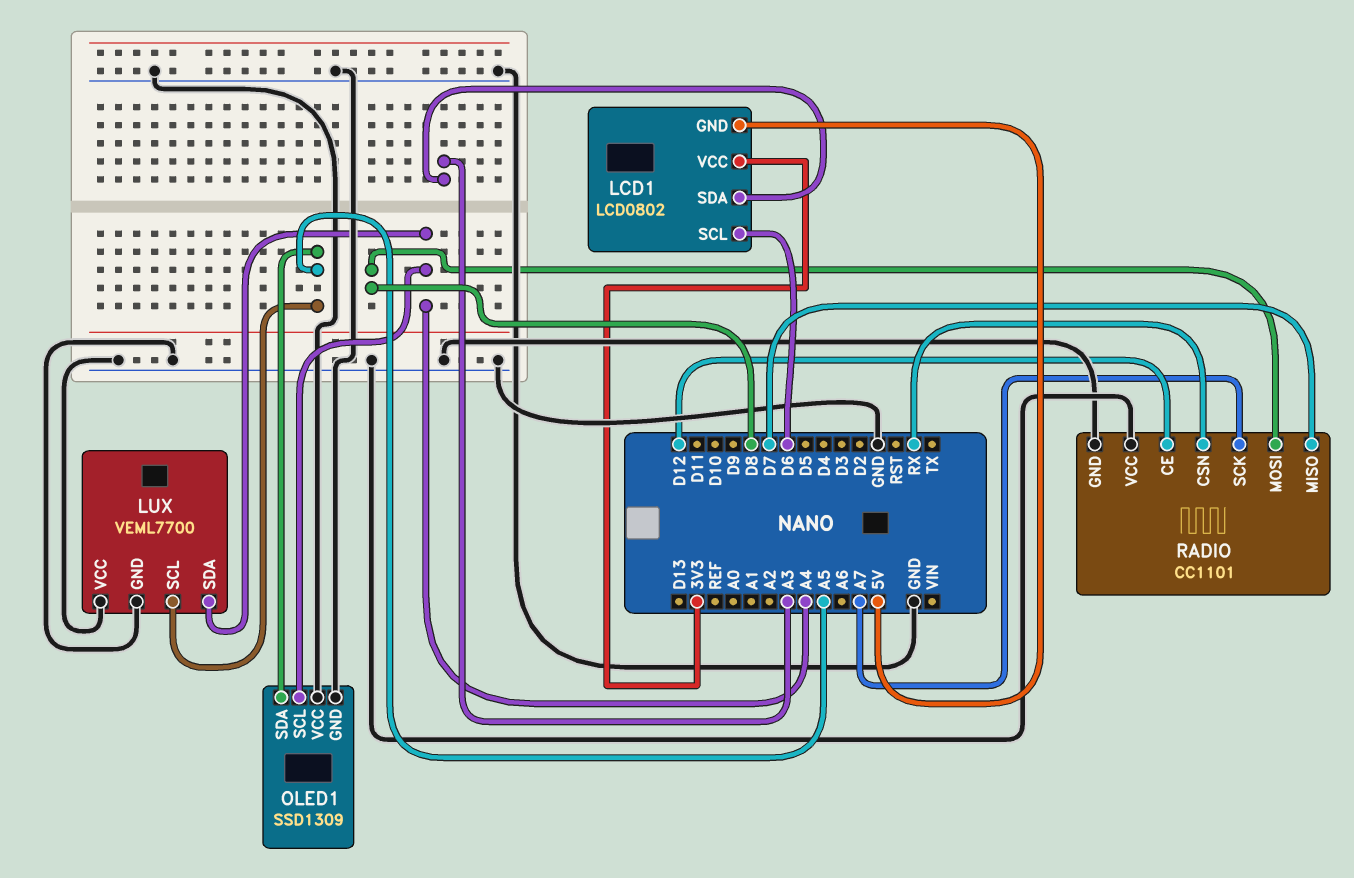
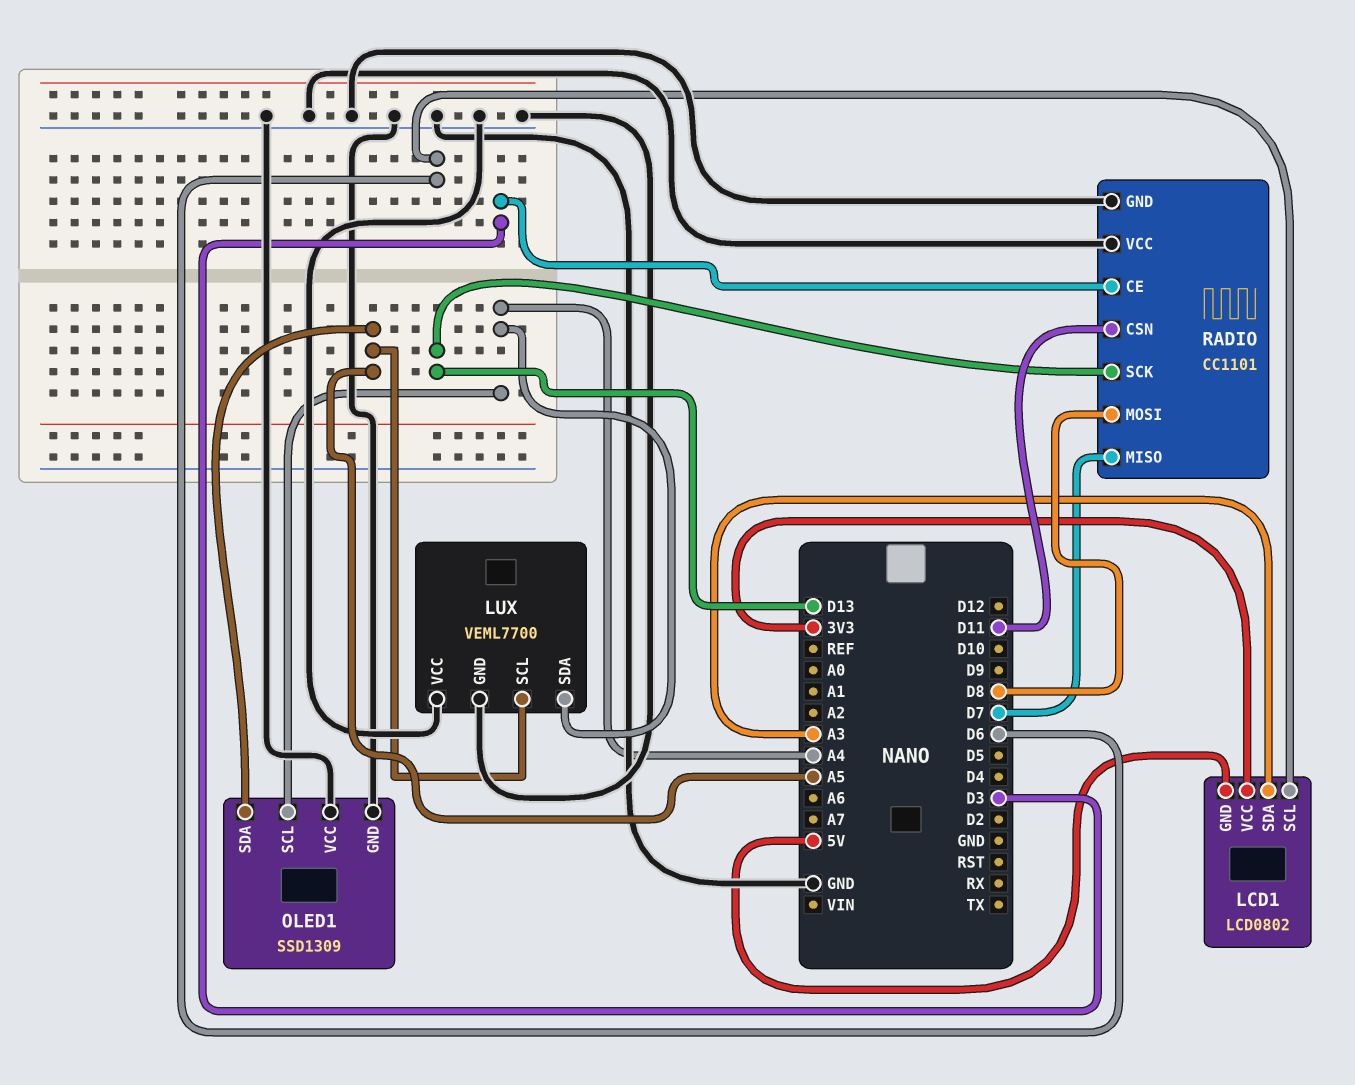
RADIO pin CE: D12 -> D3
RADIO pin CSN: RX -> D11
RADIO pin SCK: A7 -> D13

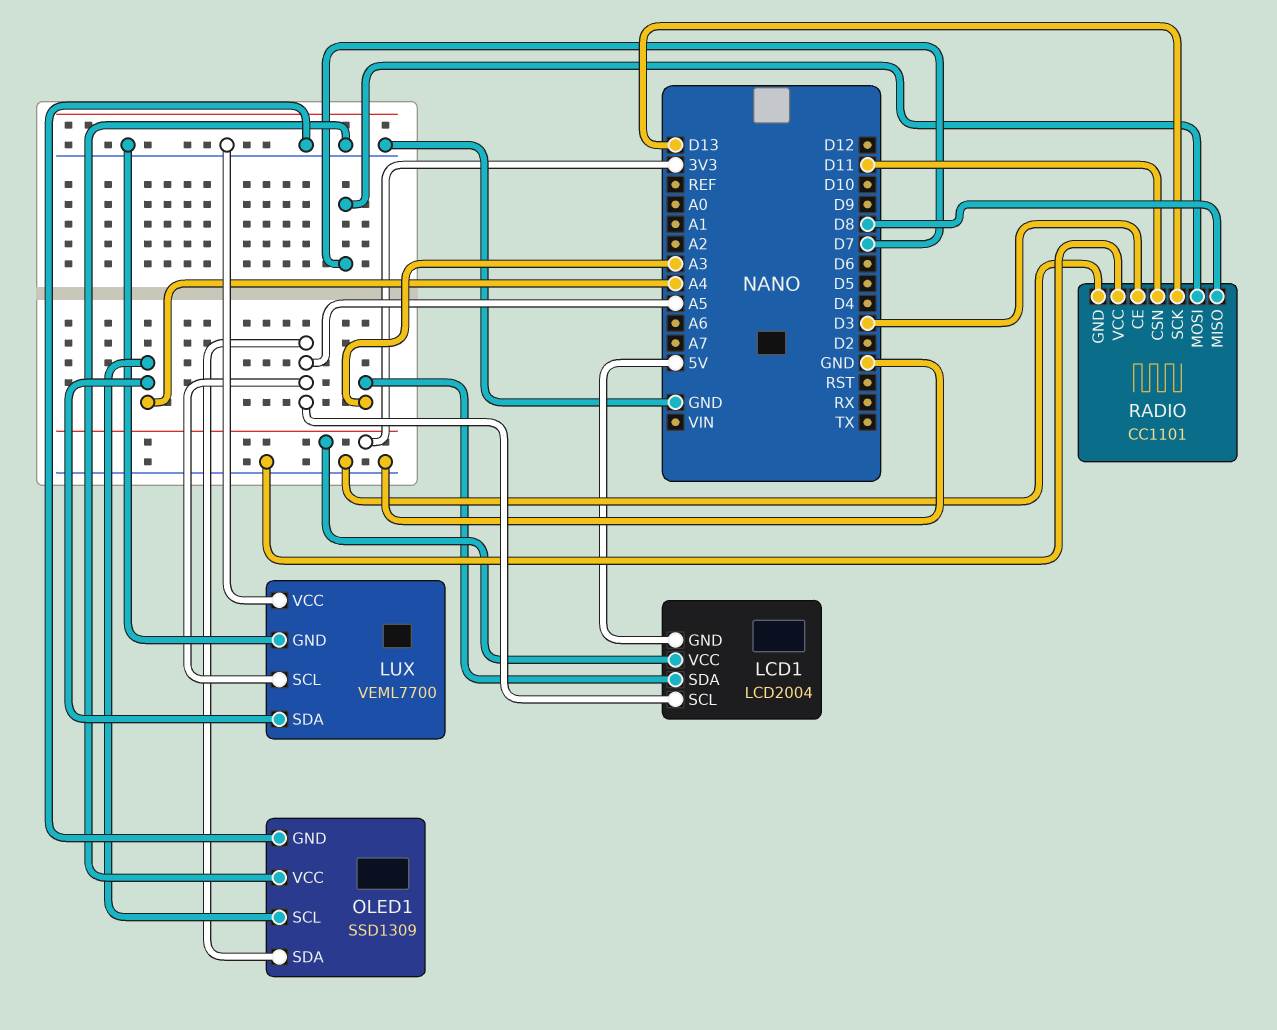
LCD1: LCD0802 -> LCD2004
LCD1 pin SCL: D6 -> A5
RADIO pin MISO: D7 -> D8
RADIO pin MOSI: D8 -> D7

